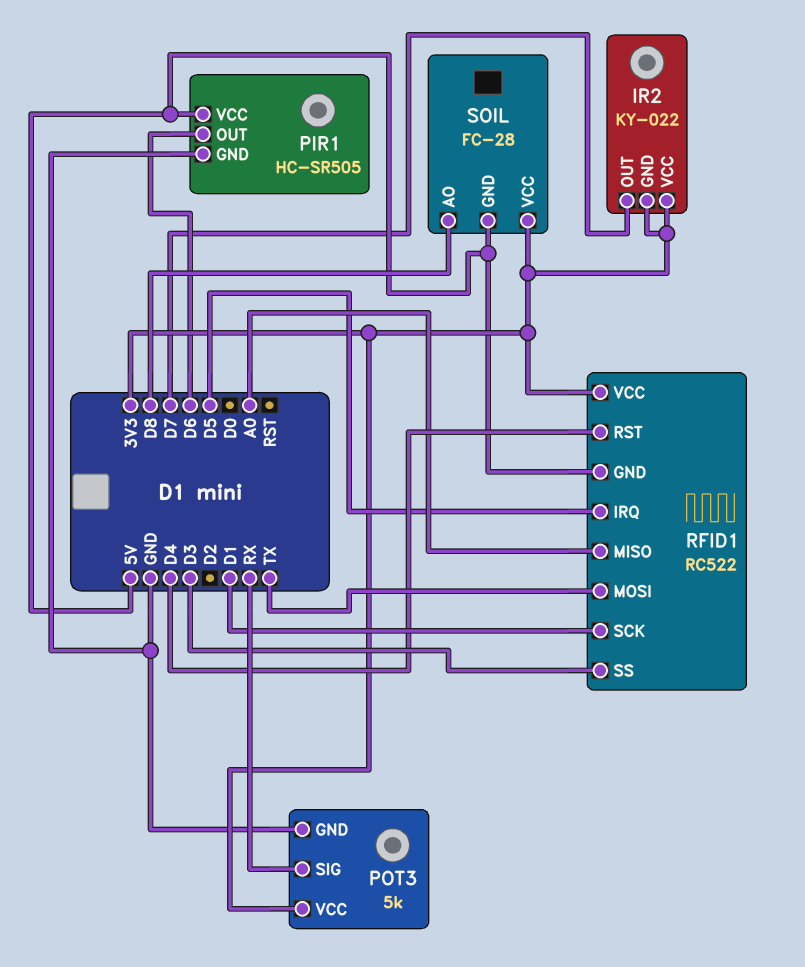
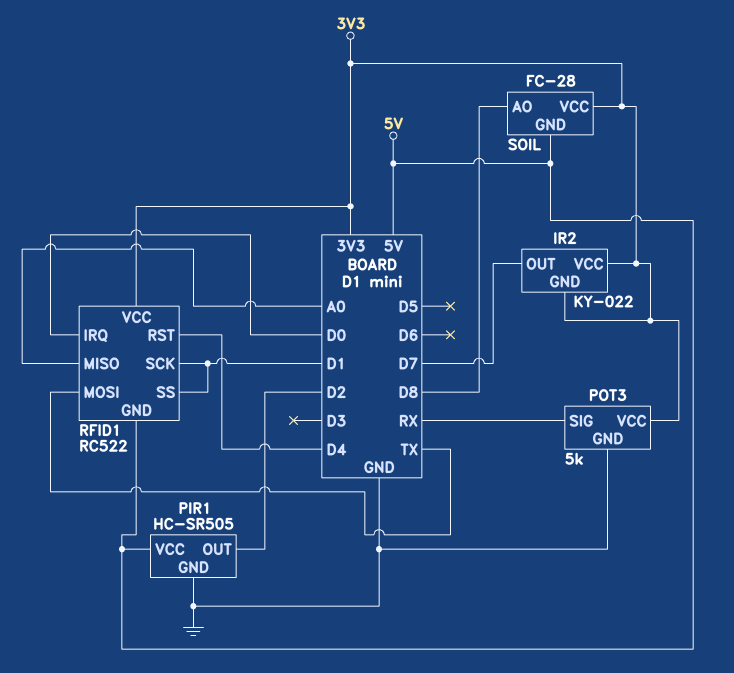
PIR1 pin OUT: D6 -> D2
RFID1 pin IRQ: D5 -> D0
RFID1 pin SS: D3 -> D1

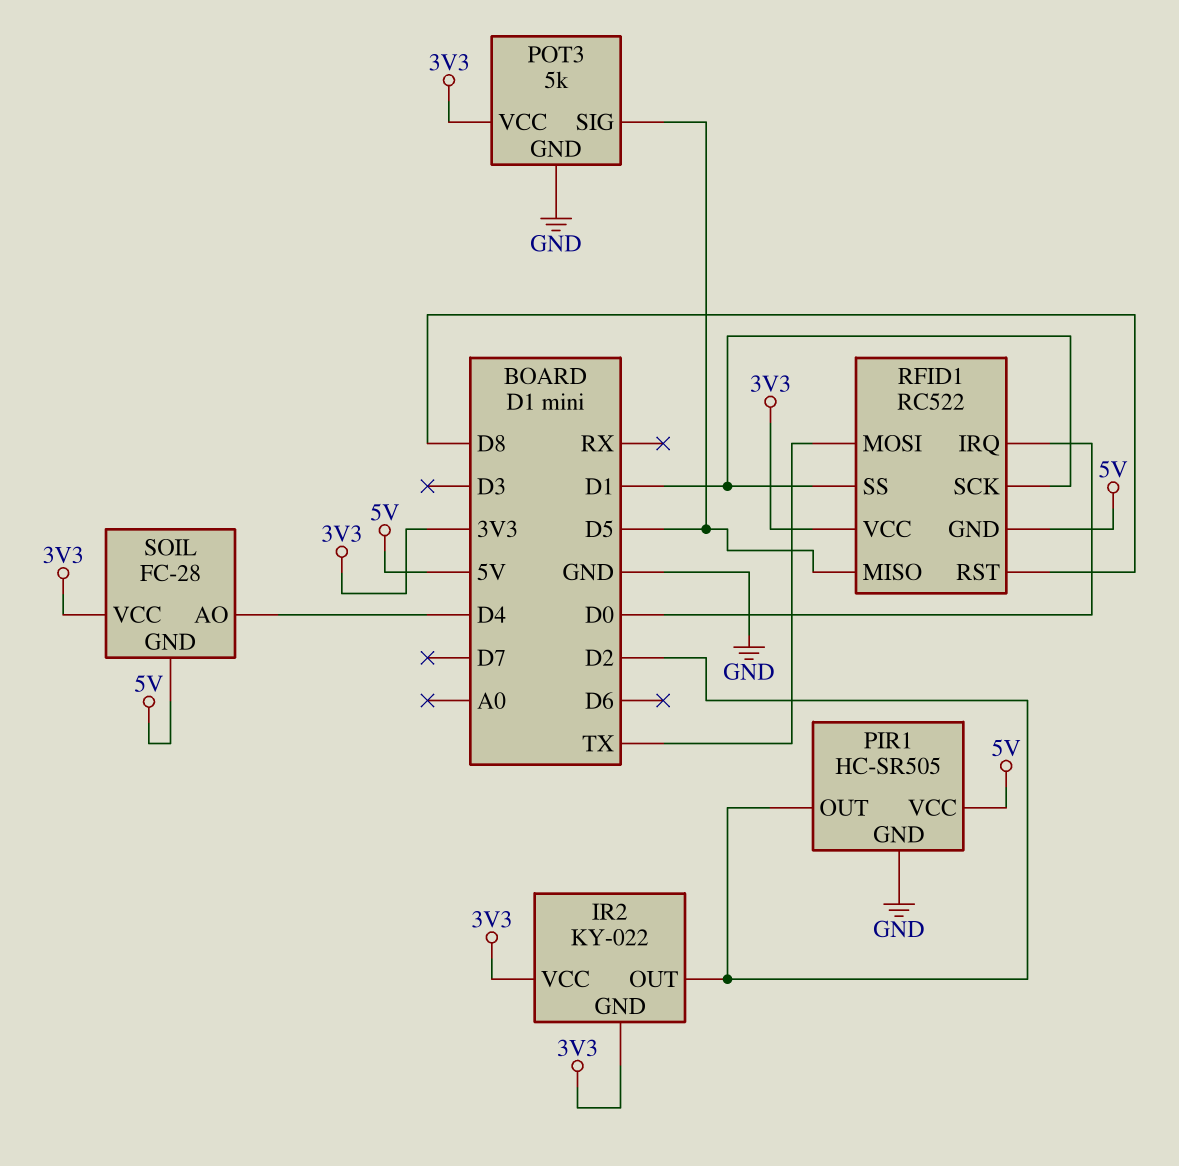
IR2 pin OUT: D7 -> D2
POT3 pin SIG: RX -> D5
RFID1 pin MISO: A0 -> D5
RFID1 pin RST: D4 -> D8
SOIL pin AO: D8 -> D4

